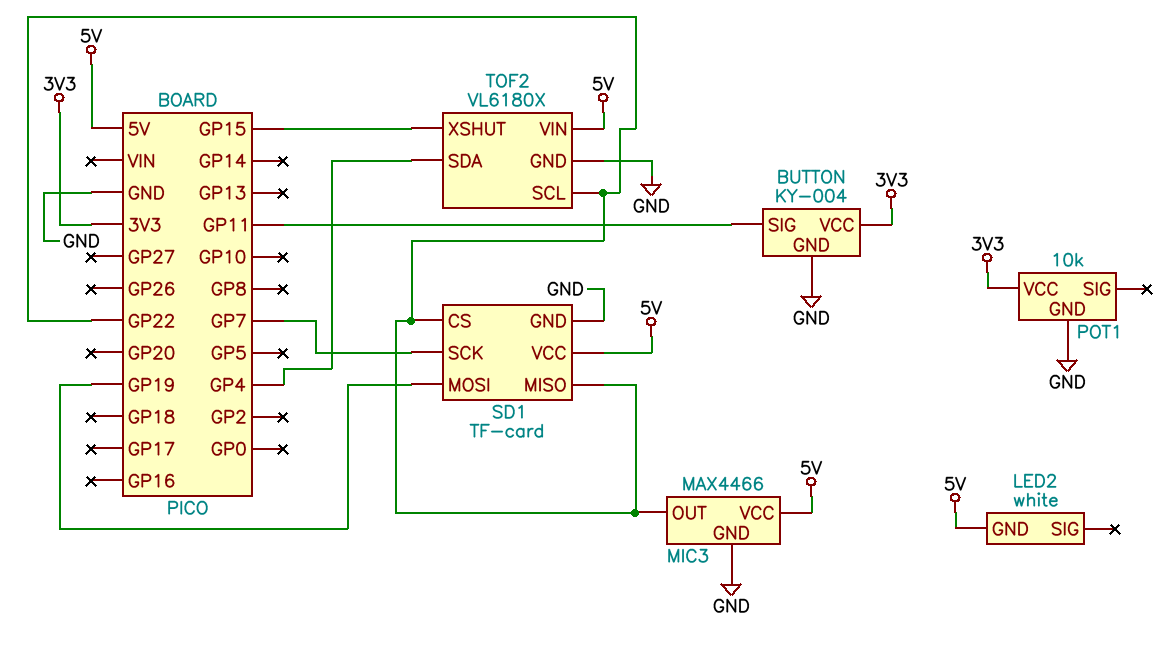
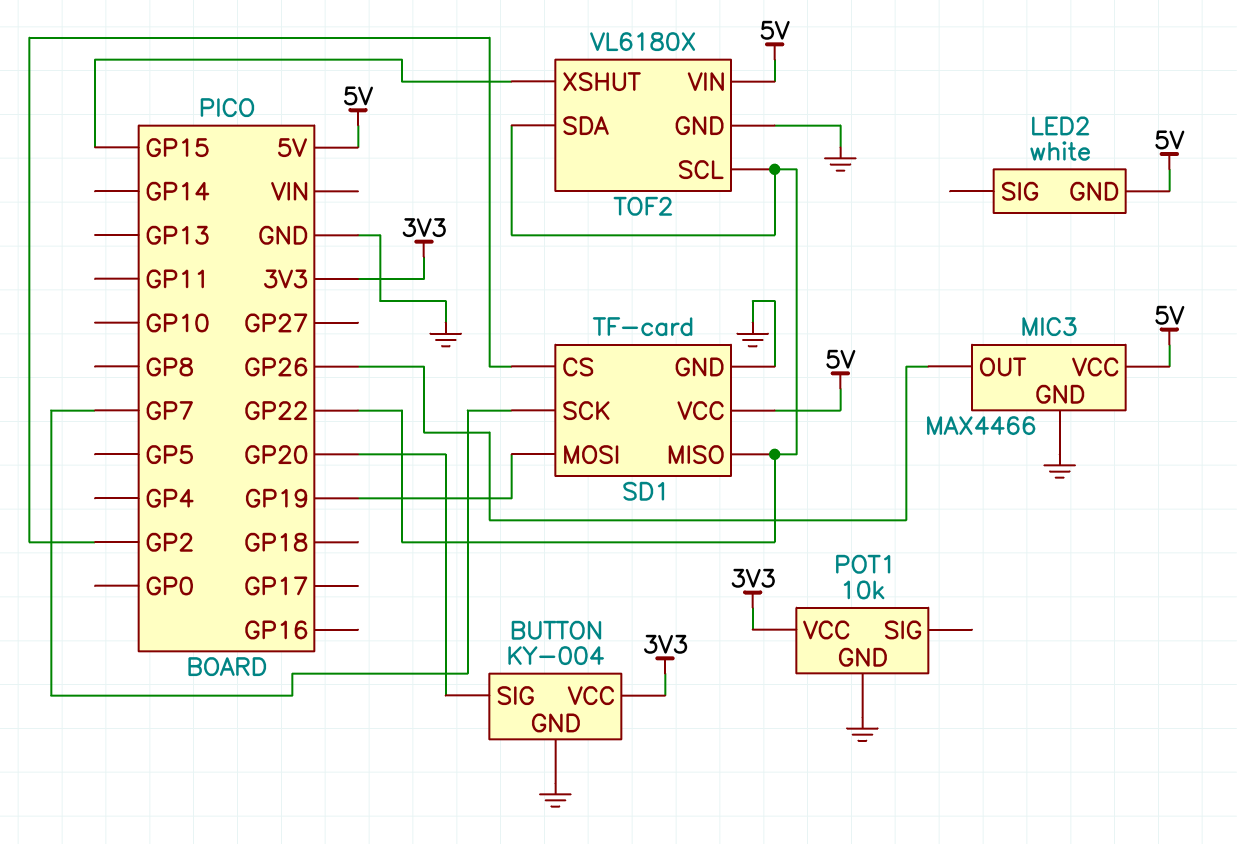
BUTTON pin SIG: GP11 -> GP20
MIC3 pin OUT: GP22 -> GP26
SD1 pin CS: GP22 -> GP2
TOF2 pin SDA: GP4 -> GP22

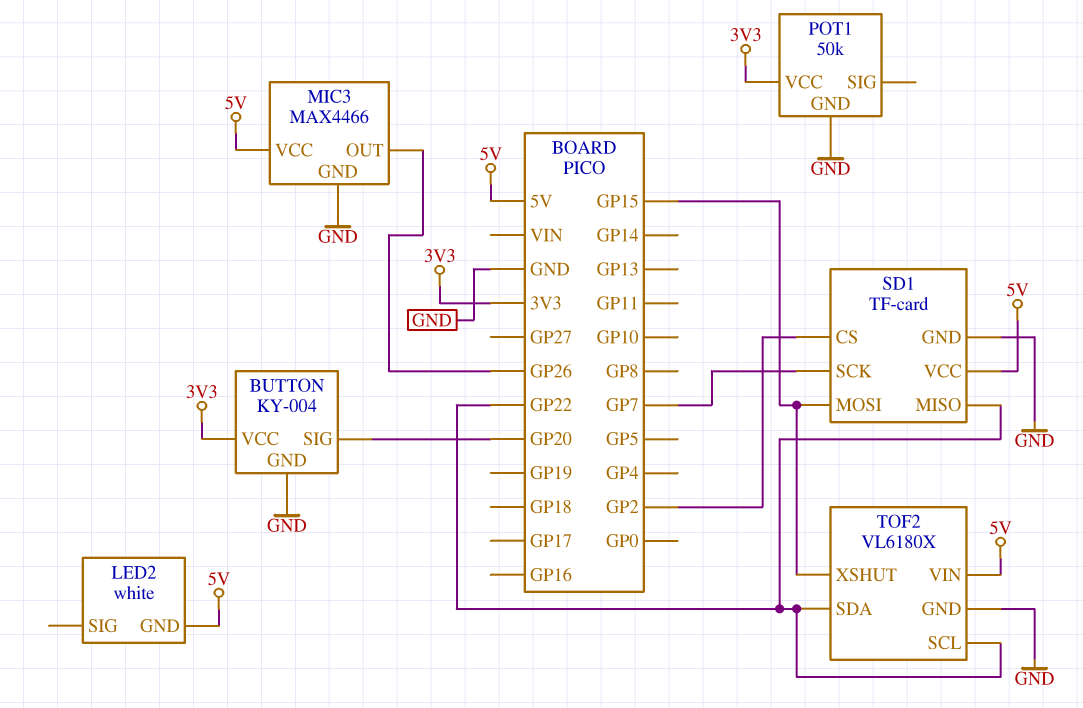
POT1: 10k -> 50k
SD1 pin MOSI: GP19 -> GP15

